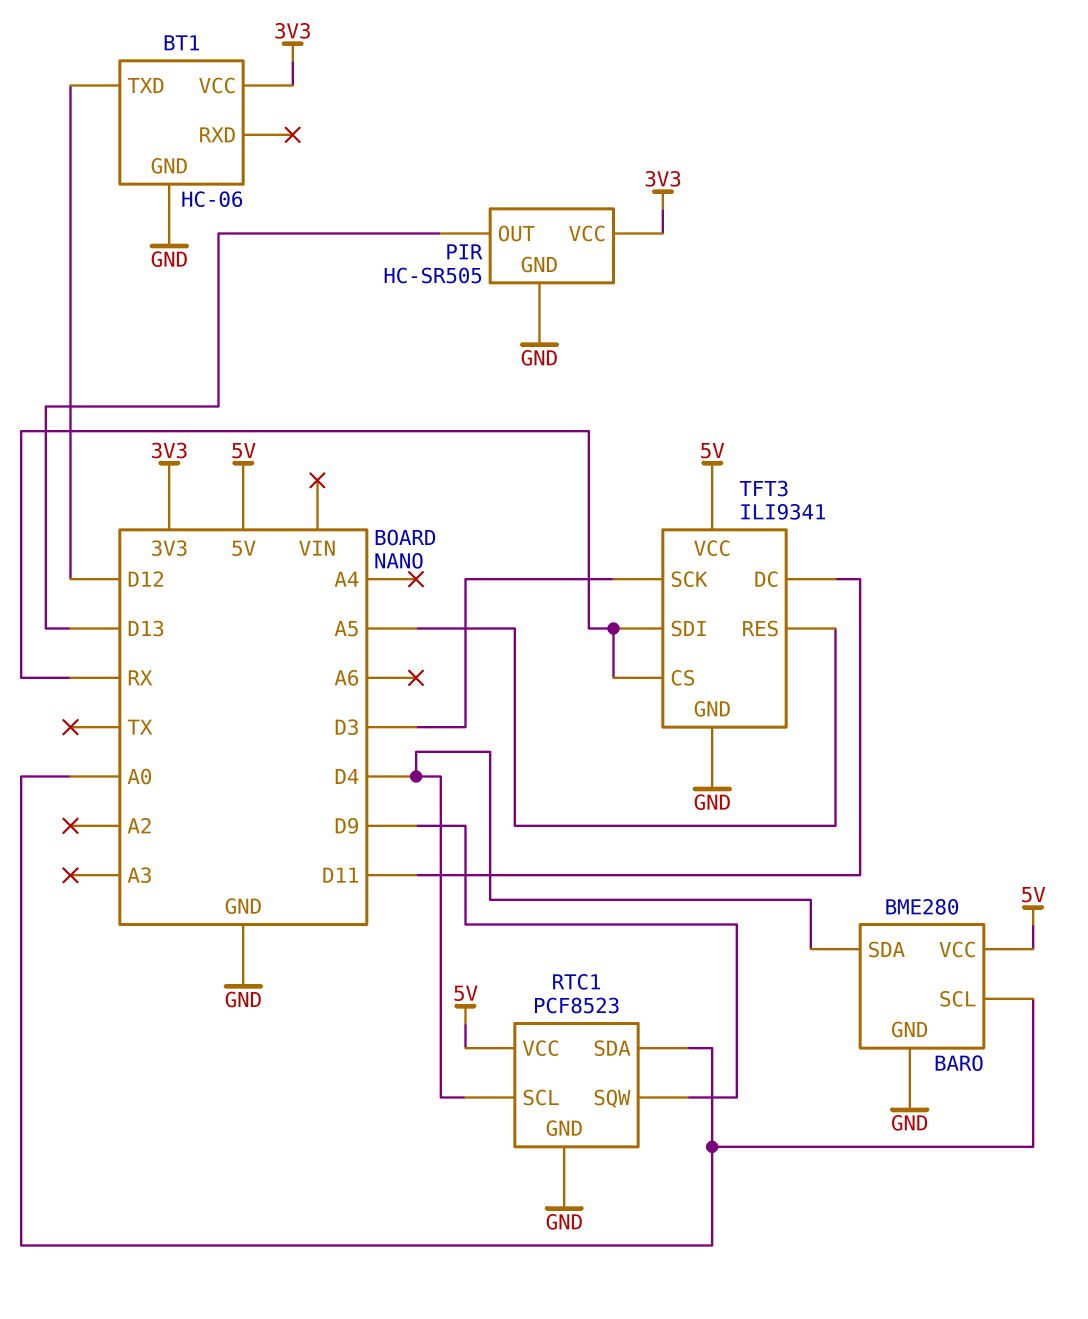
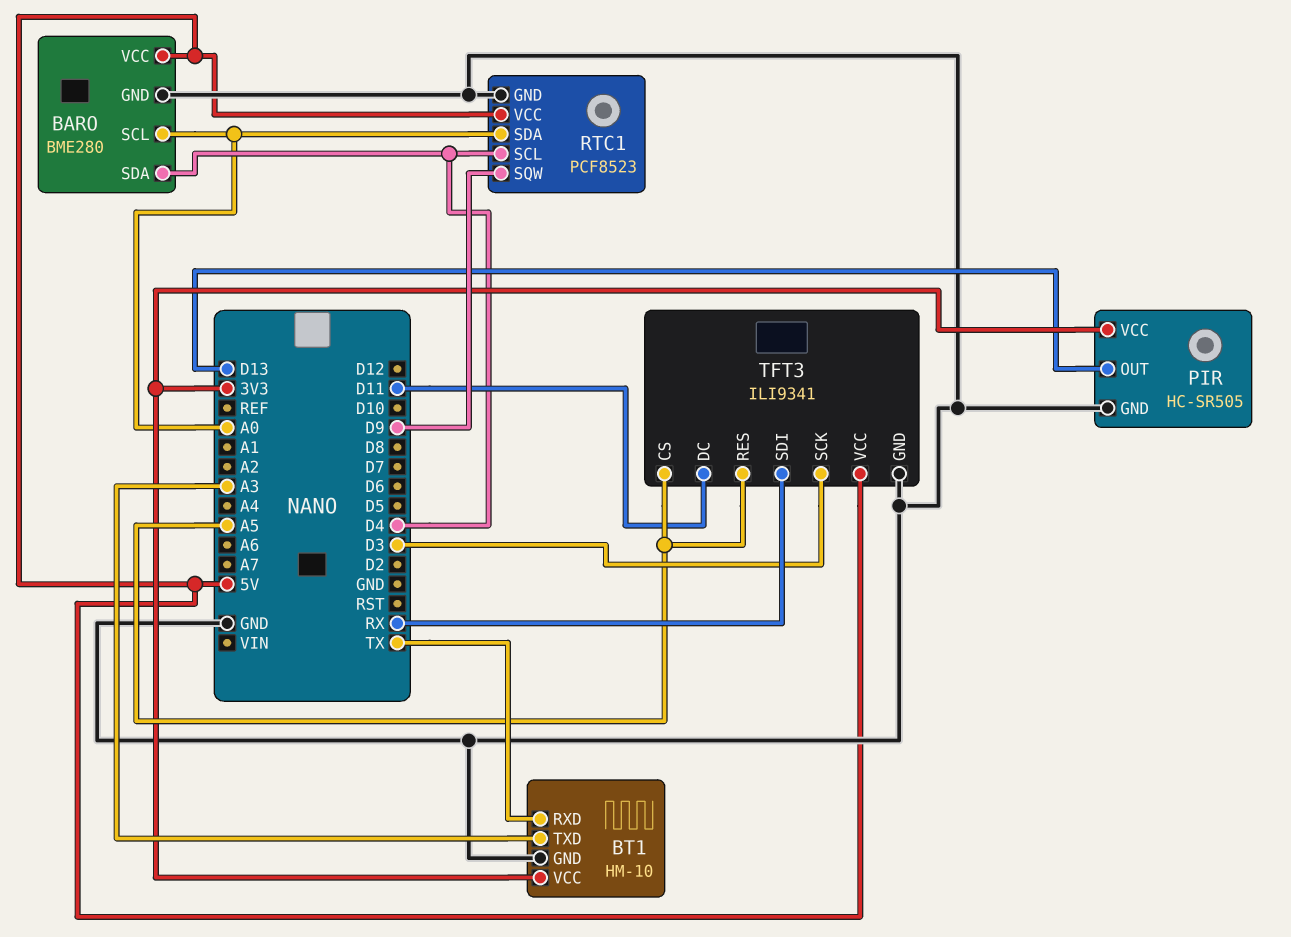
BT1: HC-06 -> HM-10
BT1 pin RXD: none -> TX
BT1 pin TXD: D12 -> A3
TFT3 pin CS: RX -> A5

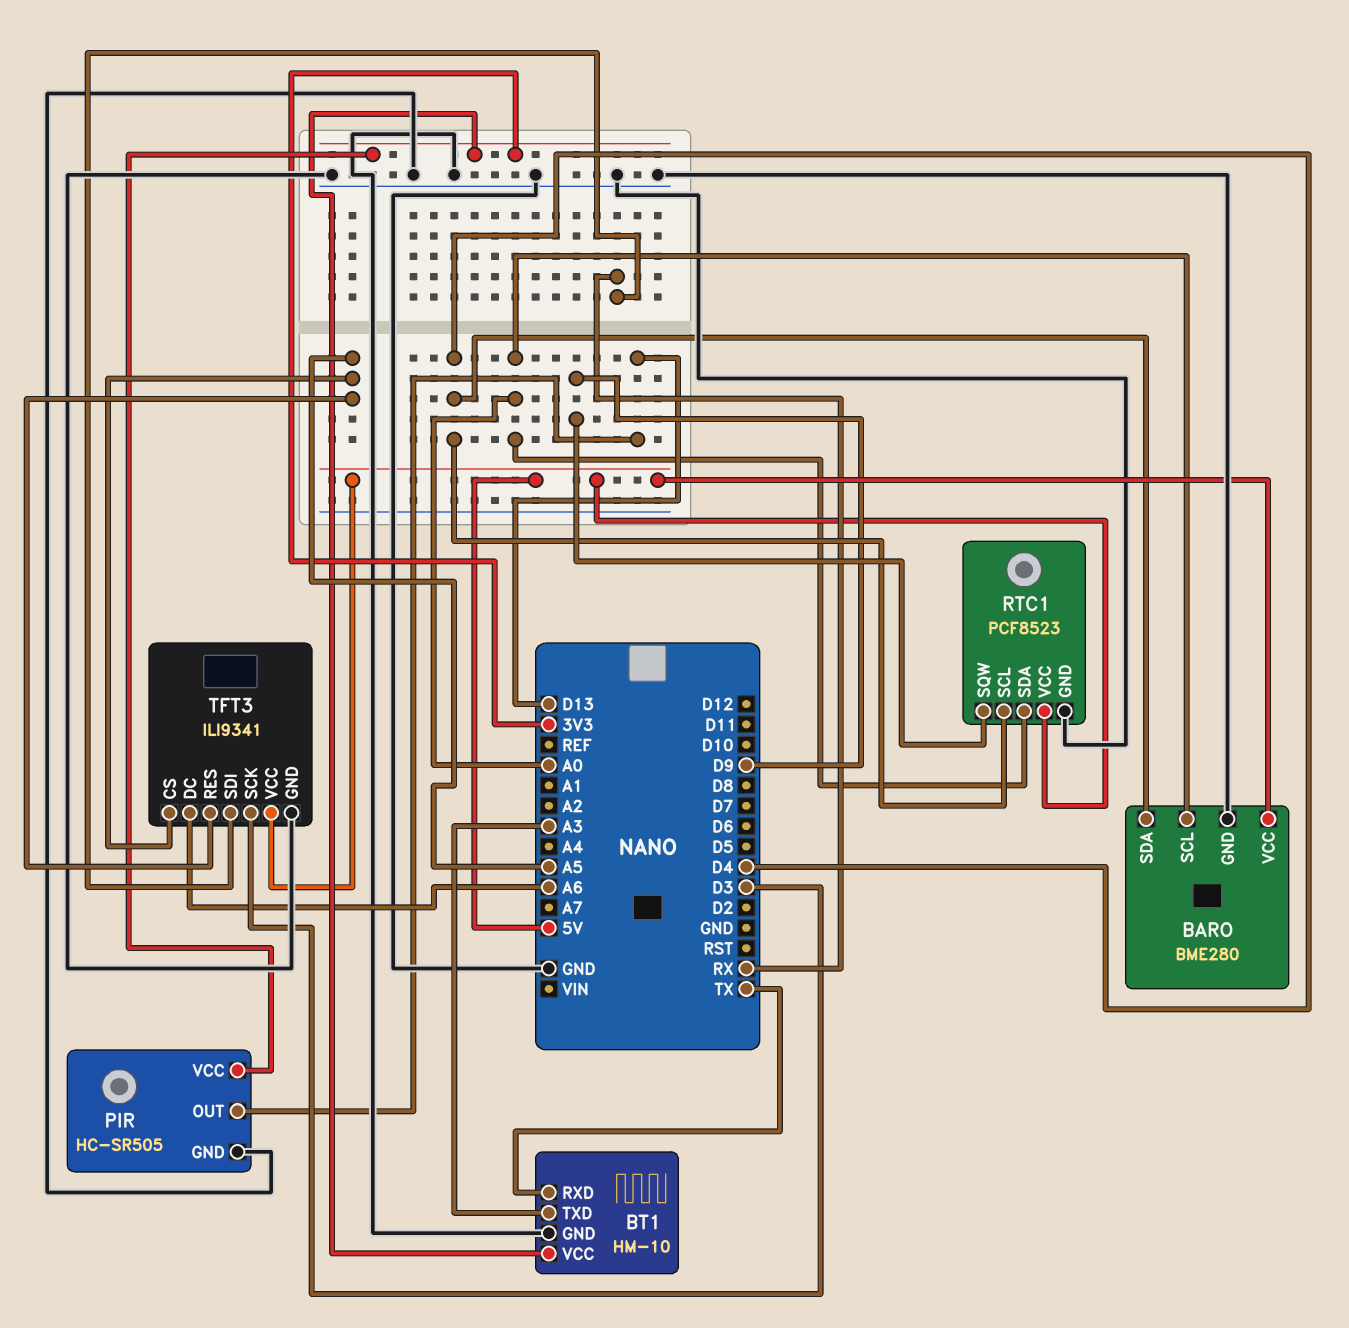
TFT3 pin DC: D11 -> A6

